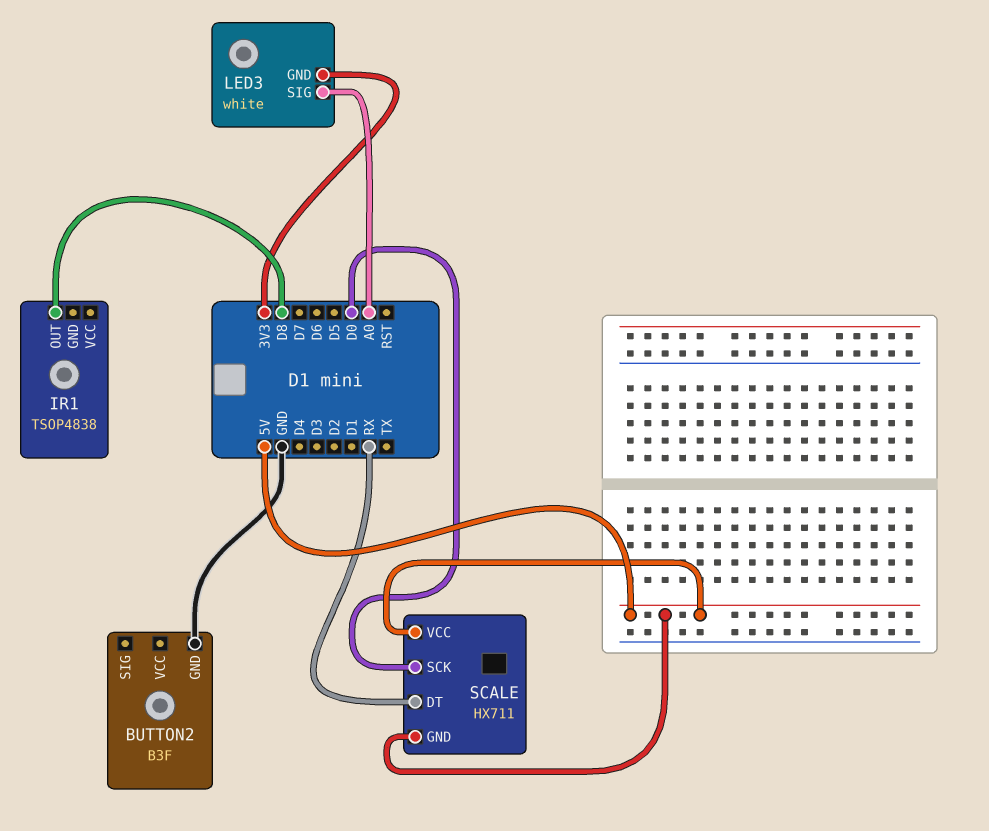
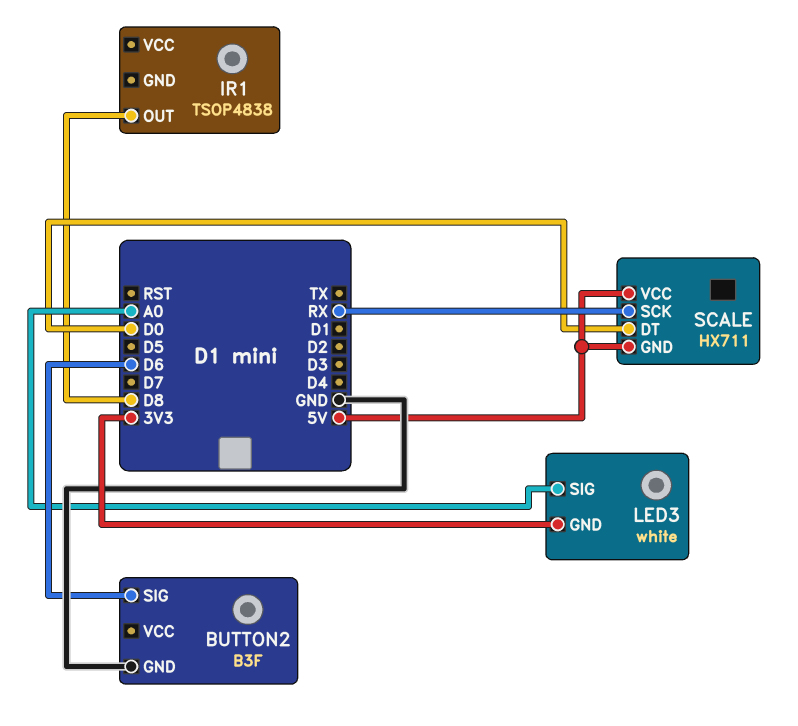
BUTTON2 pin SIG: none -> D6
SCALE pin DT: RX -> D0
SCALE pin SCK: D0 -> RX

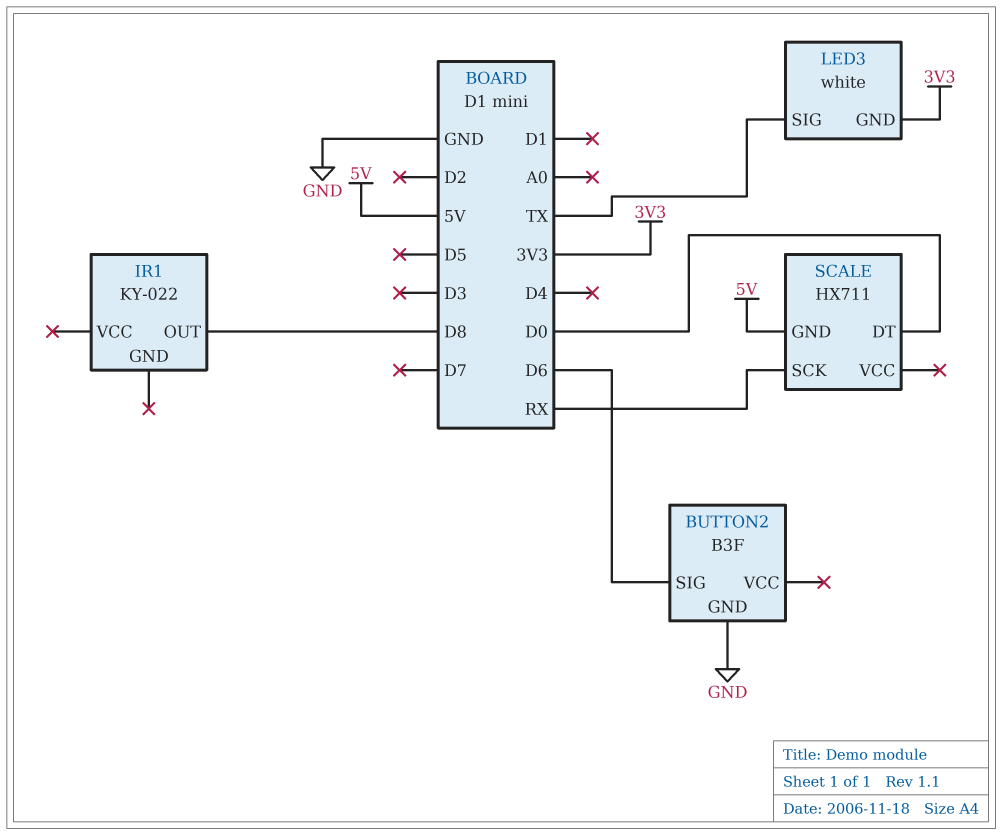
IR1: TSOP4838 -> KY-022
LED3 pin SIG: A0 -> TX
SCALE pin VCC: 5V -> none

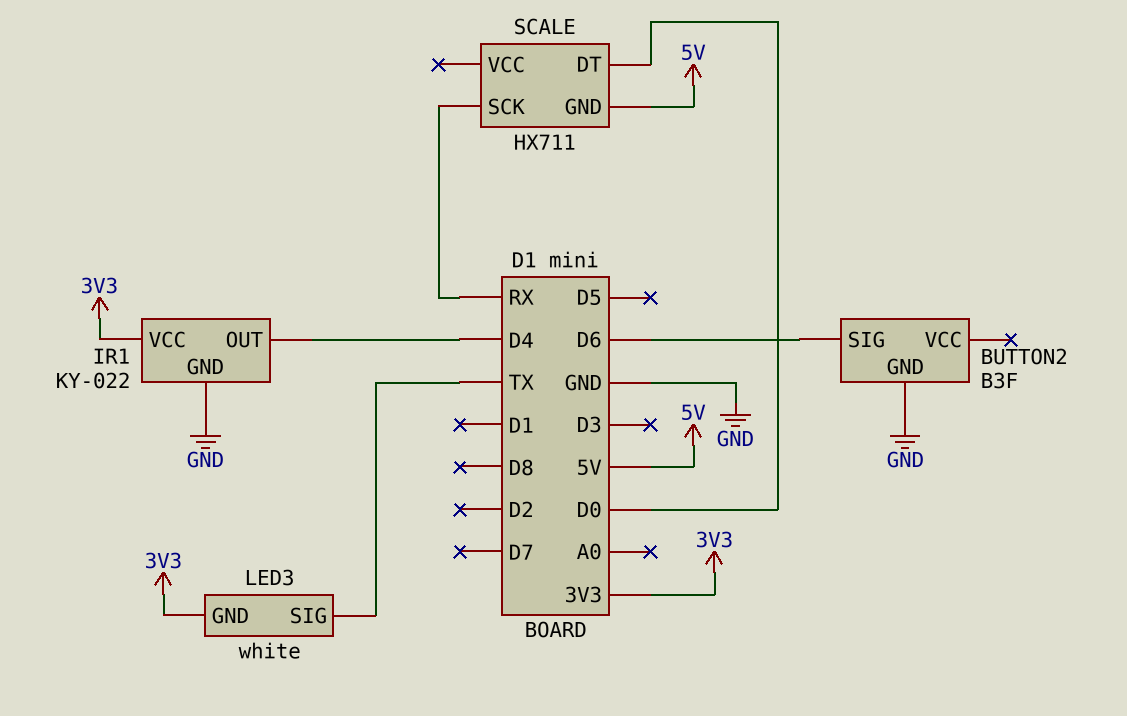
IR1 pin GND: none -> GND
IR1 pin OUT: D8 -> D4
IR1 pin VCC: none -> 3V3

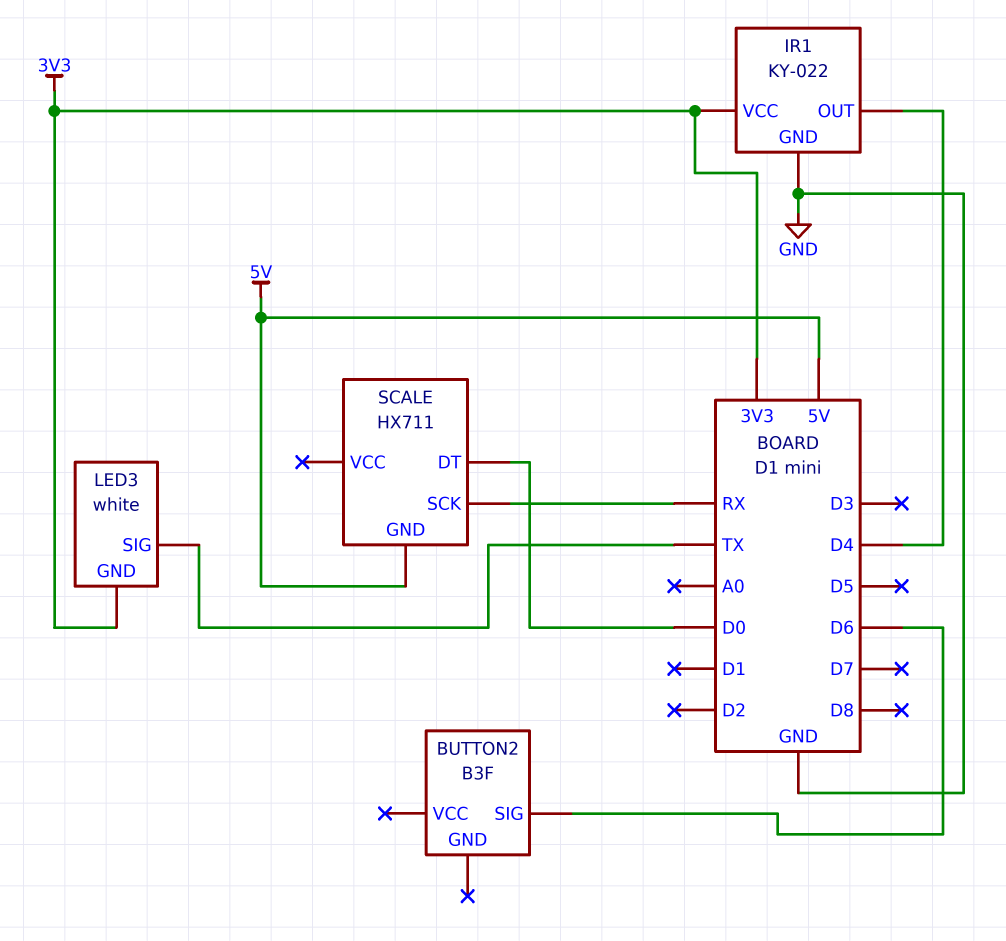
BUTTON2 pin GND: GND -> none

